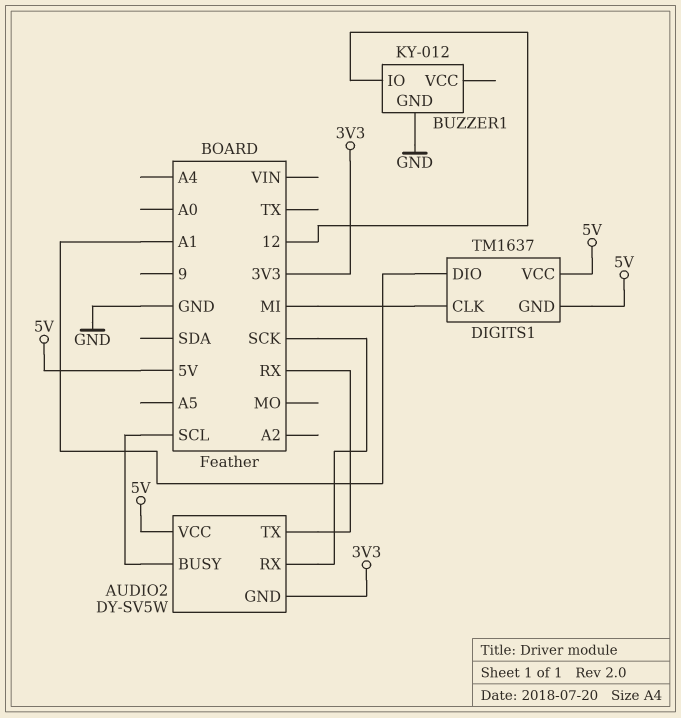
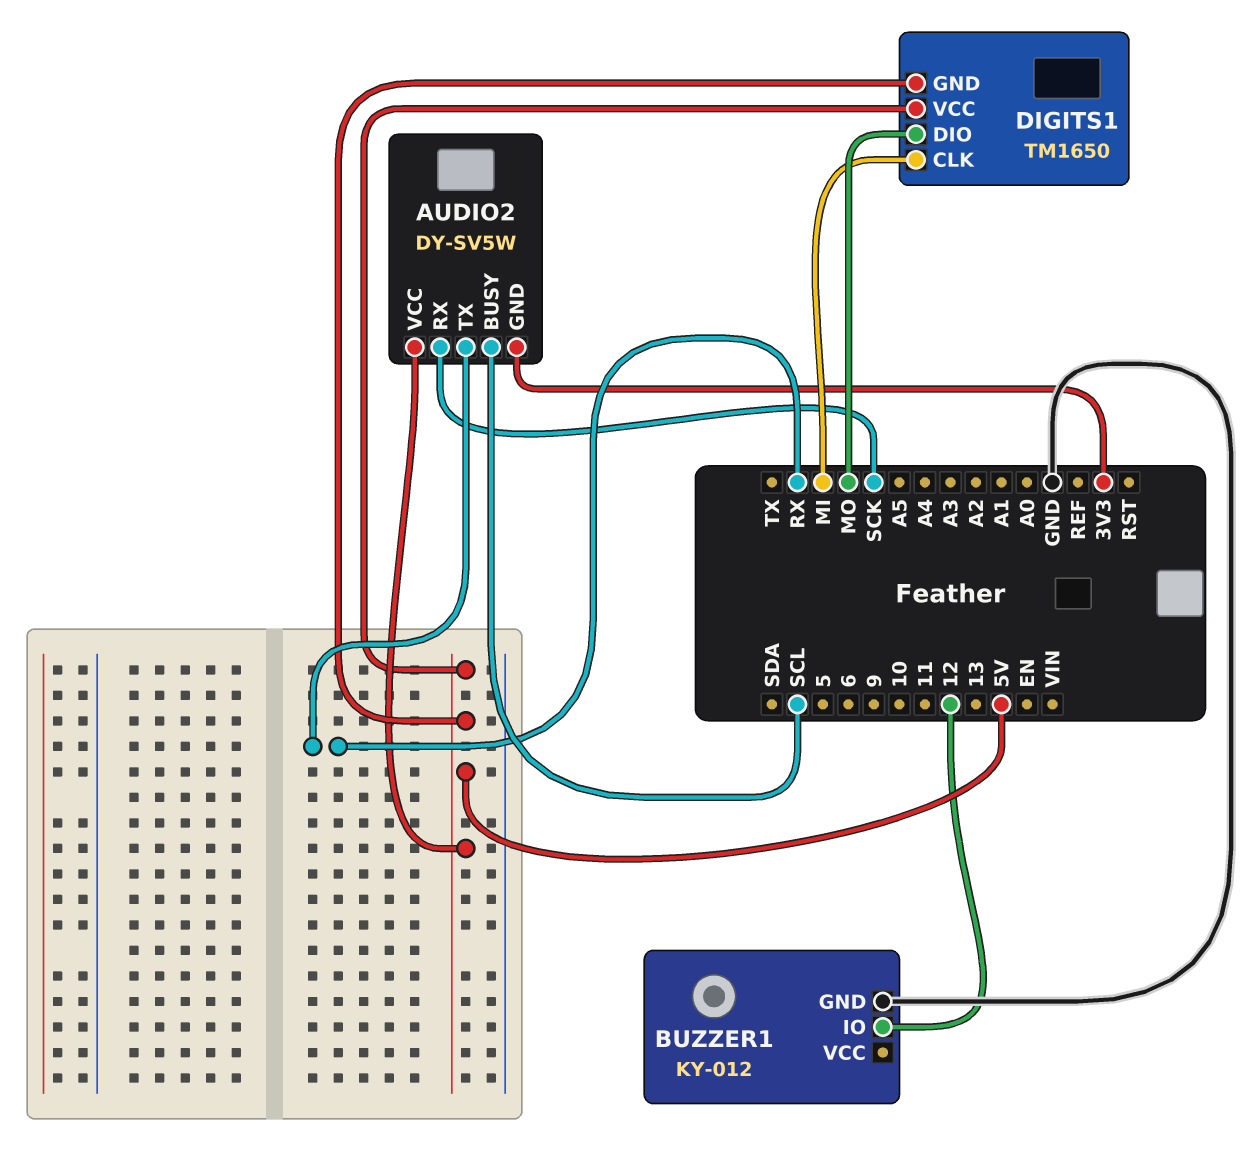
DIGITS1: TM1637 -> TM1650
DIGITS1 pin DIO: A1 -> MO

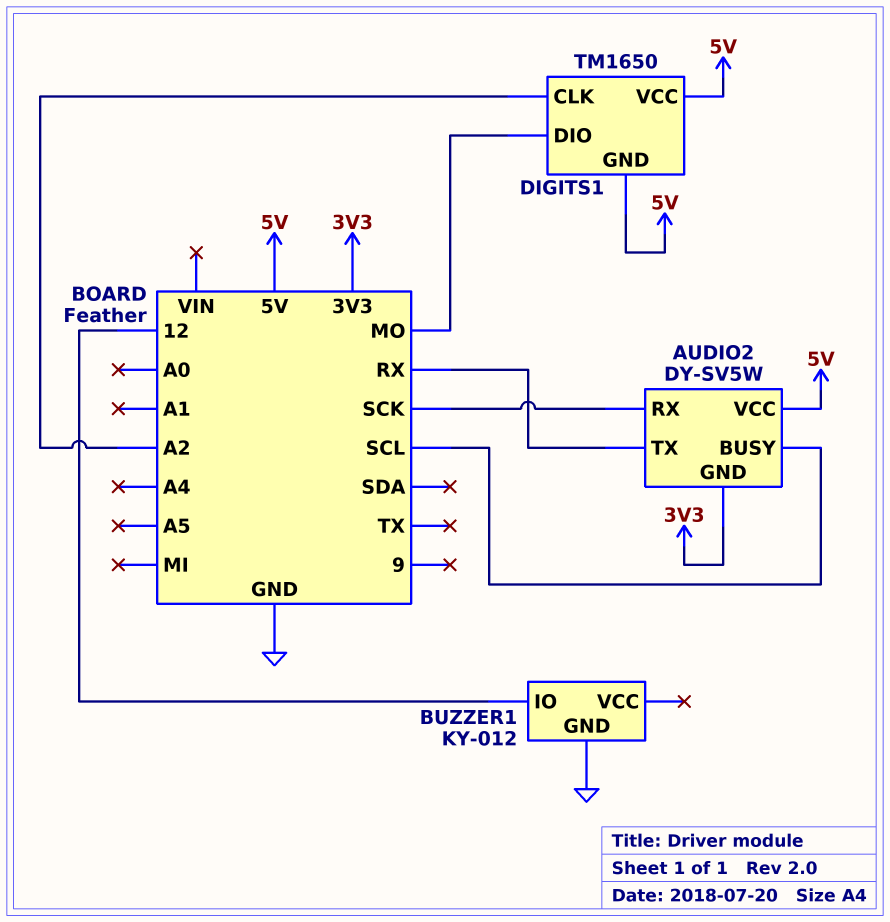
DIGITS1 pin CLK: MI -> A2

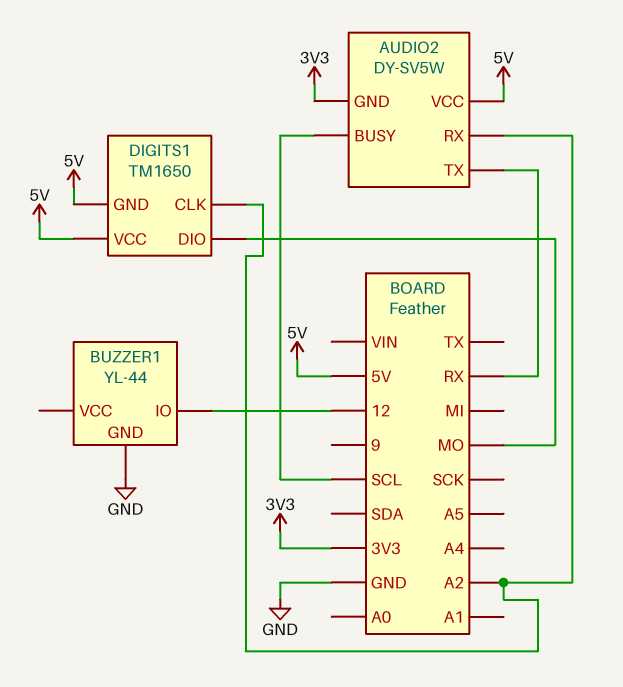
AUDIO2 pin RX: SCK -> A2
BUZZER1: KY-012 -> YL-44

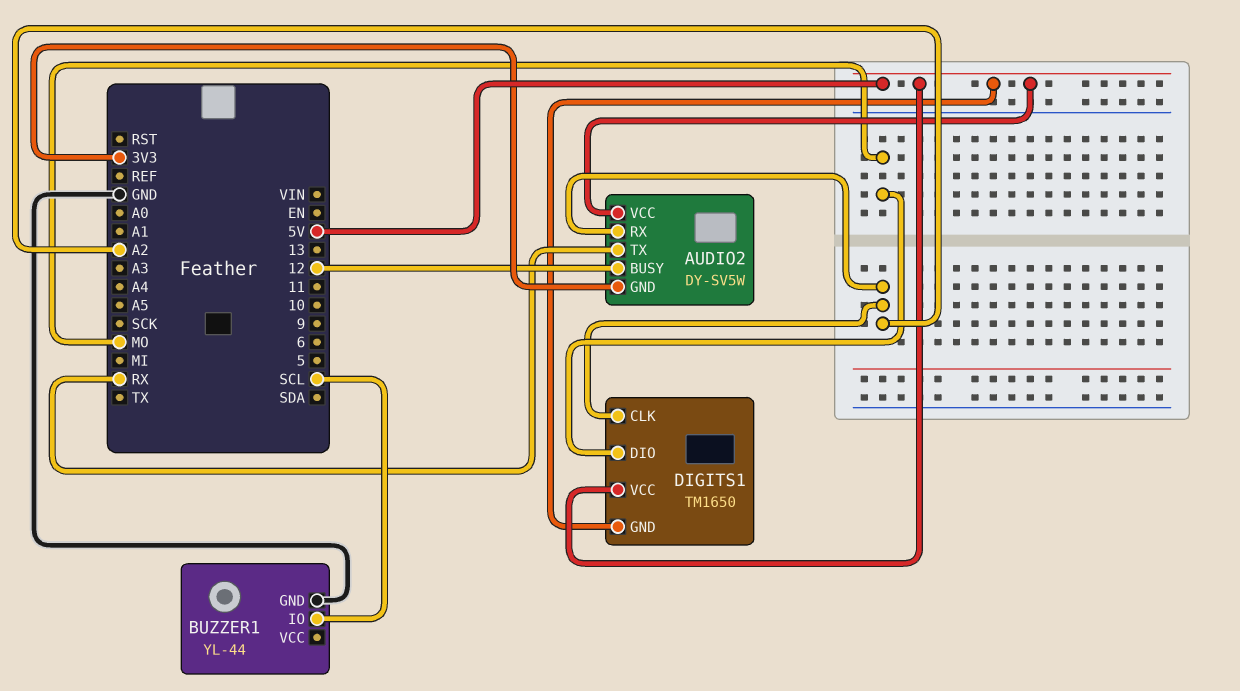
AUDIO2 pin BUSY: SCL -> 12
BUZZER1 pin IO: 12 -> SCL

